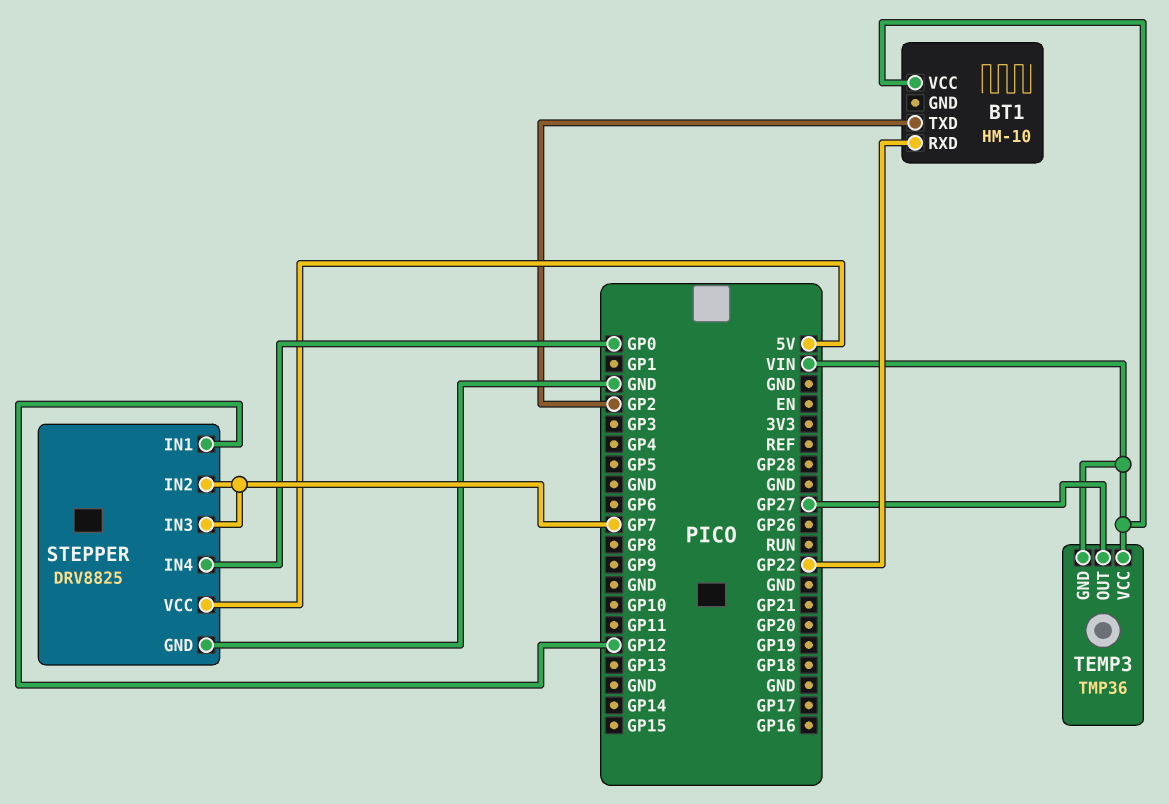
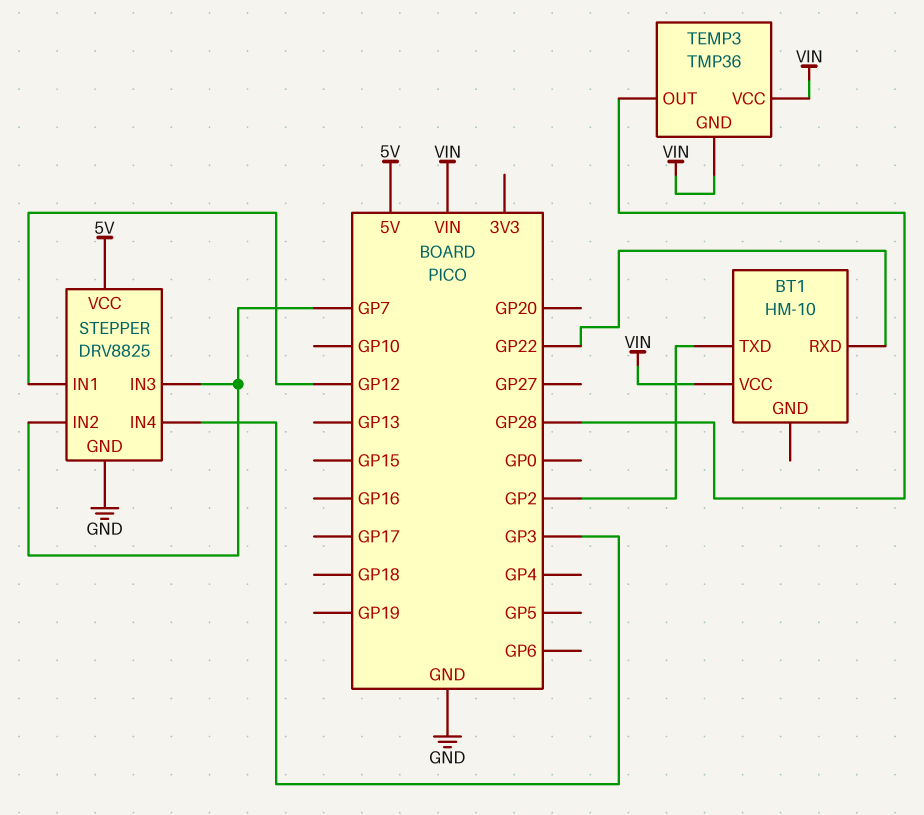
STEPPER pin IN4: GP0 -> GP3
TEMP3 pin OUT: GP27 -> GP28

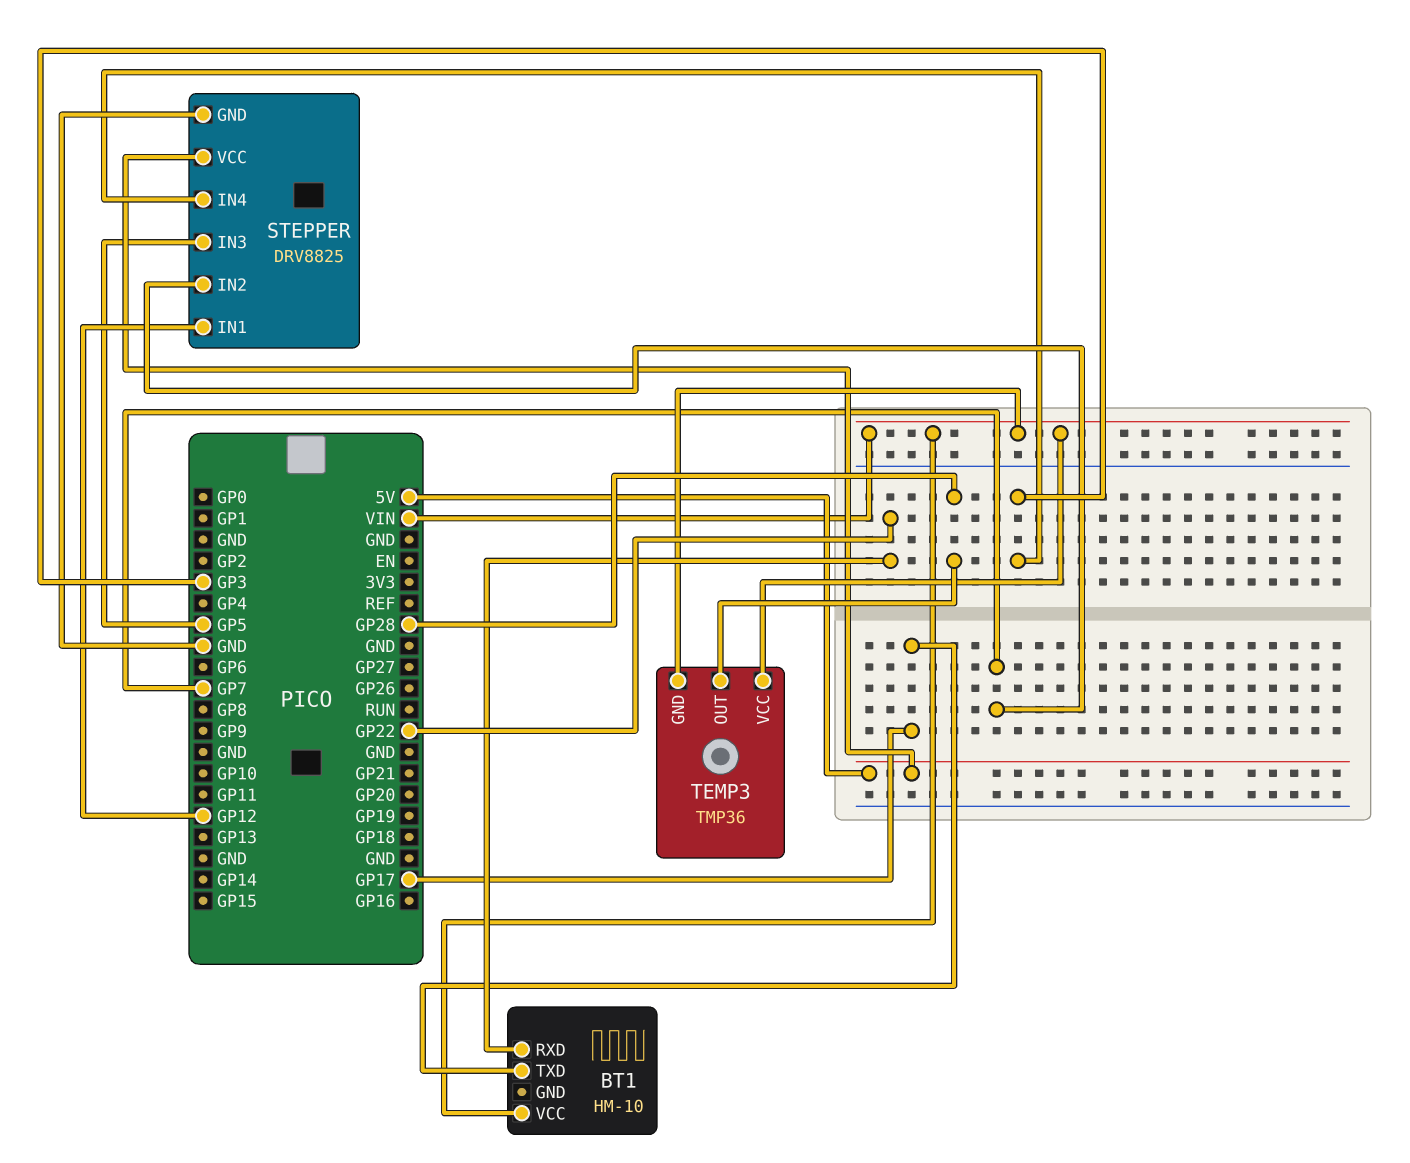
BT1 pin TXD: GP2 -> GP17
STEPPER pin IN3: GP7 -> GP5

